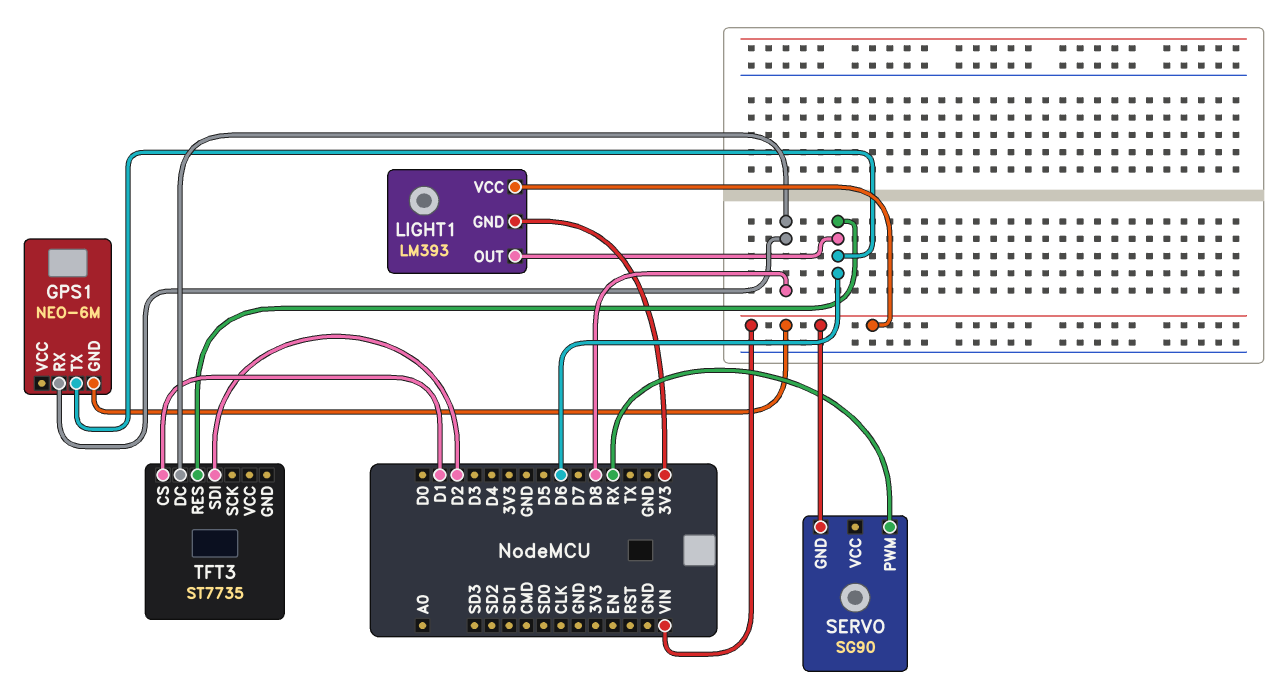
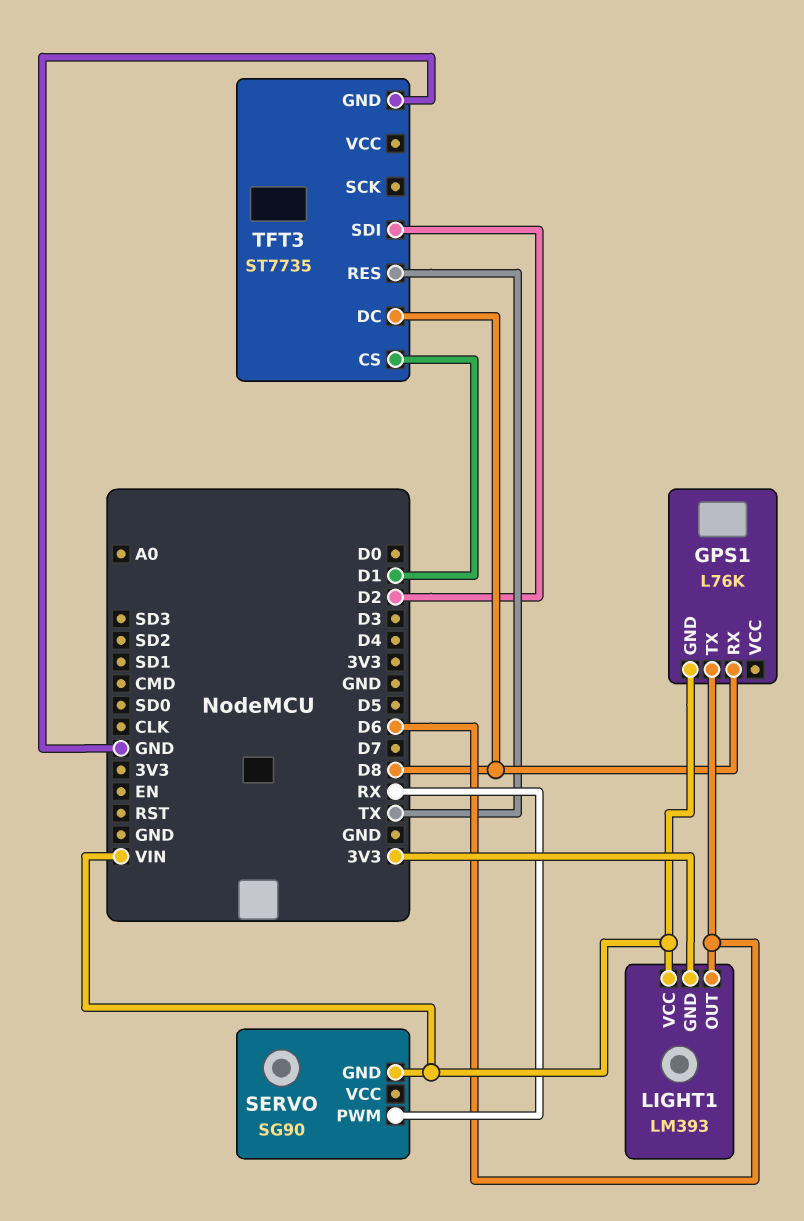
GPS1: NEO-6M -> L76K
TFT3 pin GND: none -> GND
TFT3 pin RES: D6 -> TX

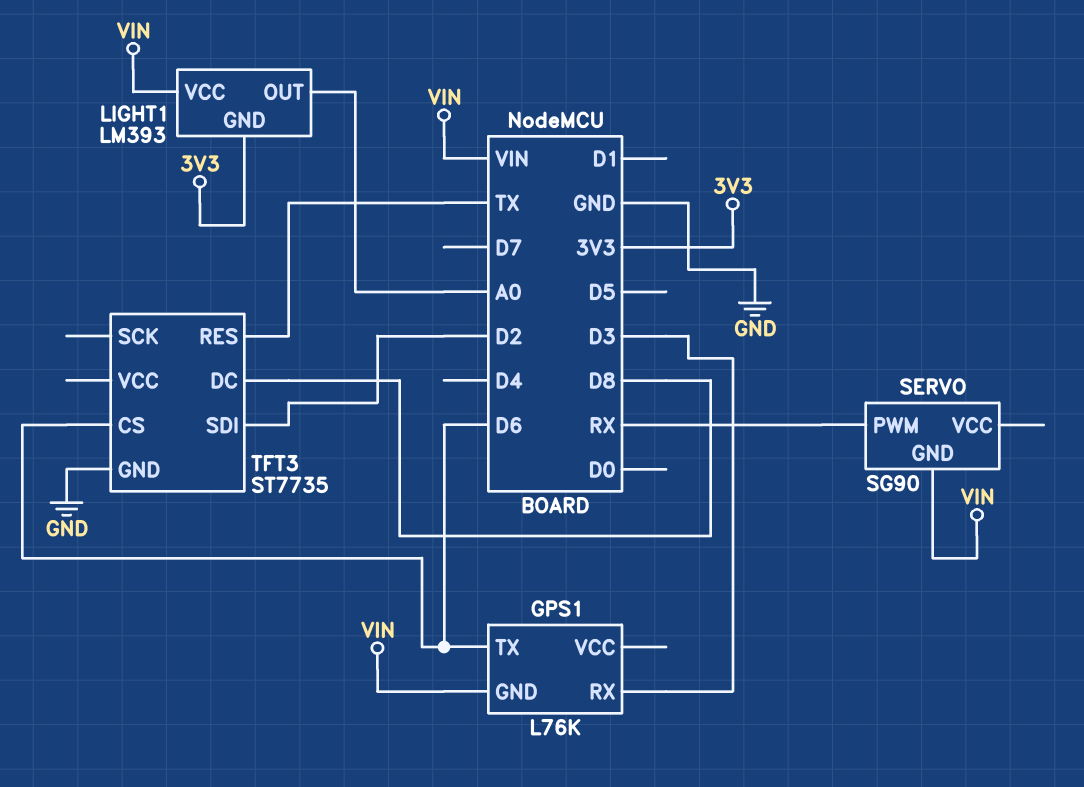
GPS1 pin RX: D8 -> D3
LIGHT1 pin OUT: D6 -> A0
TFT3 pin CS: D1 -> D6

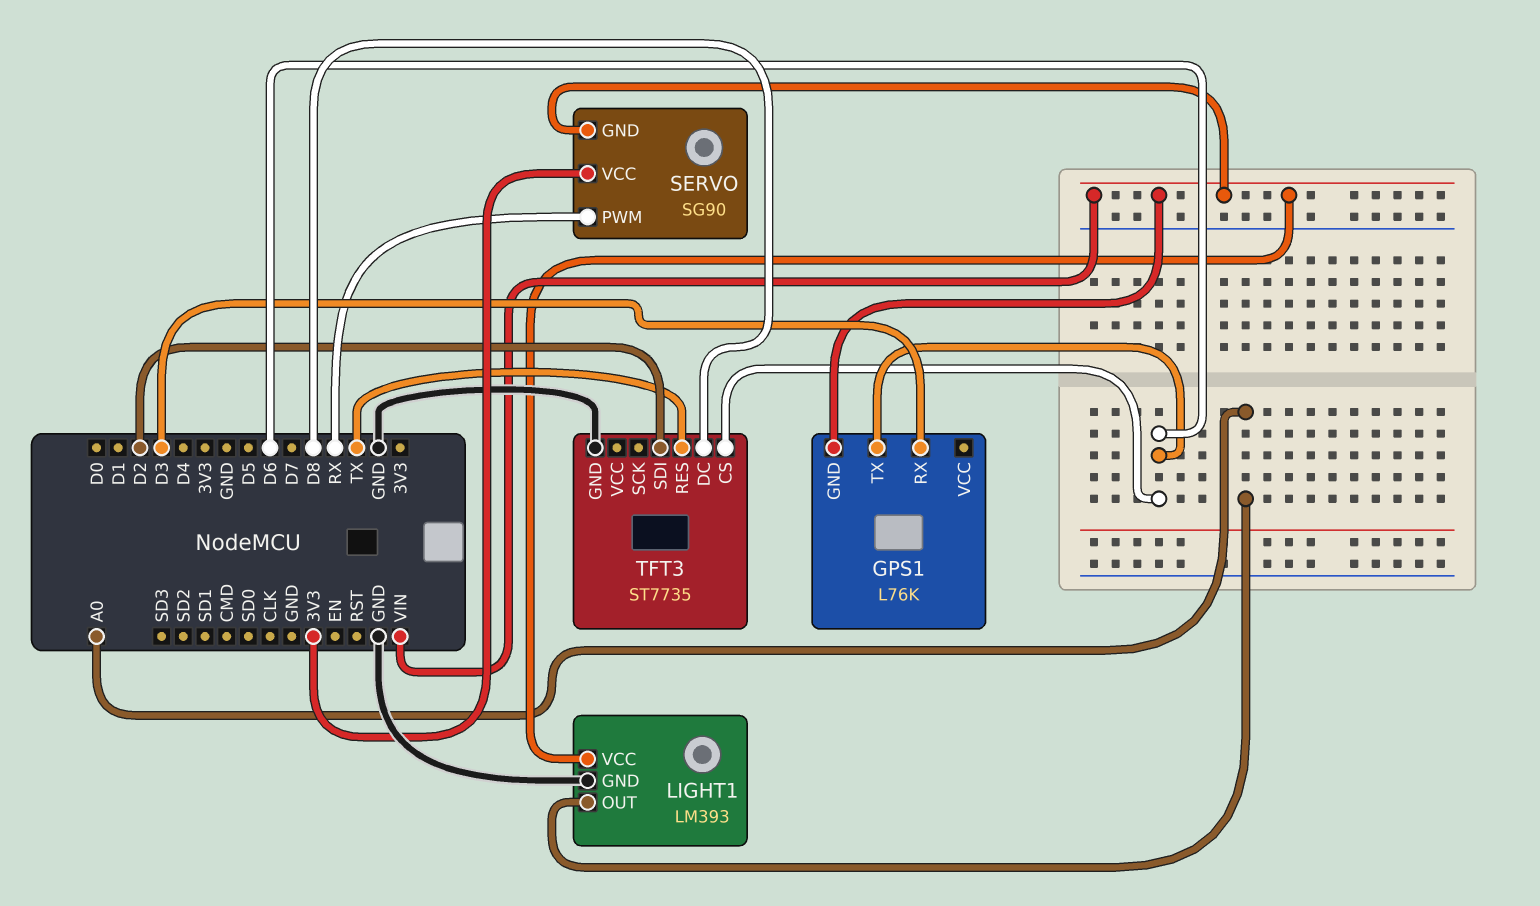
LIGHT1 pin GND: 3V3 -> GND
SERVO pin VCC: none -> 3V3

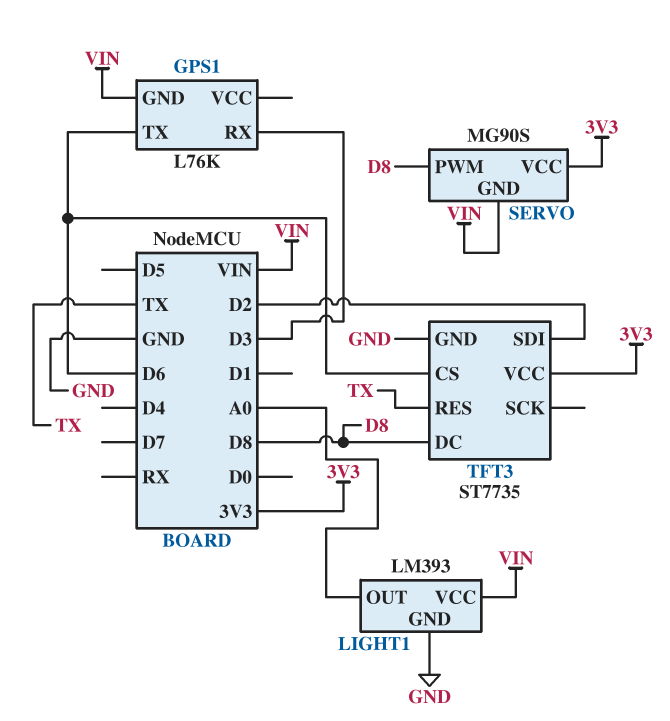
SERVO: SG90 -> MG90S
SERVO pin PWM: RX -> D8
TFT3 pin VCC: none -> 3V3

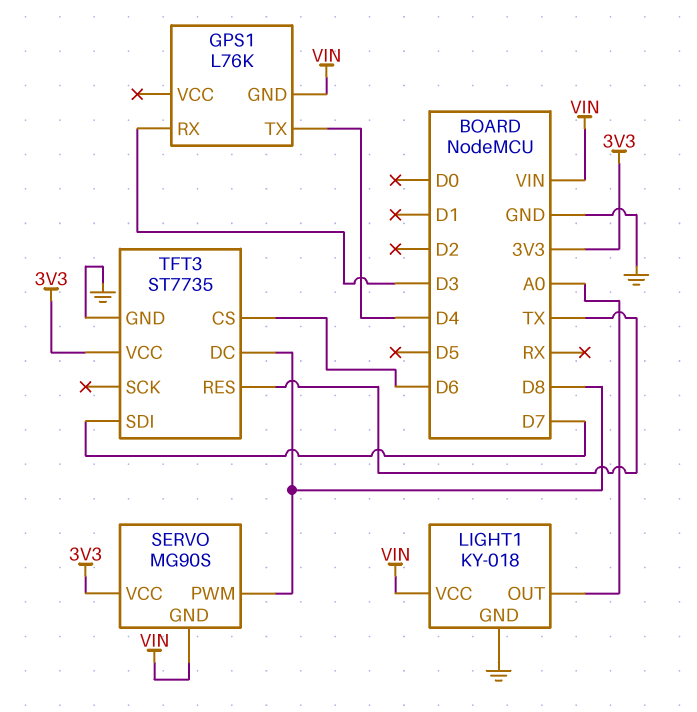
GPS1 pin TX: D6 -> D4
LIGHT1: LM393 -> KY-018
TFT3 pin SDI: D2 -> D7

